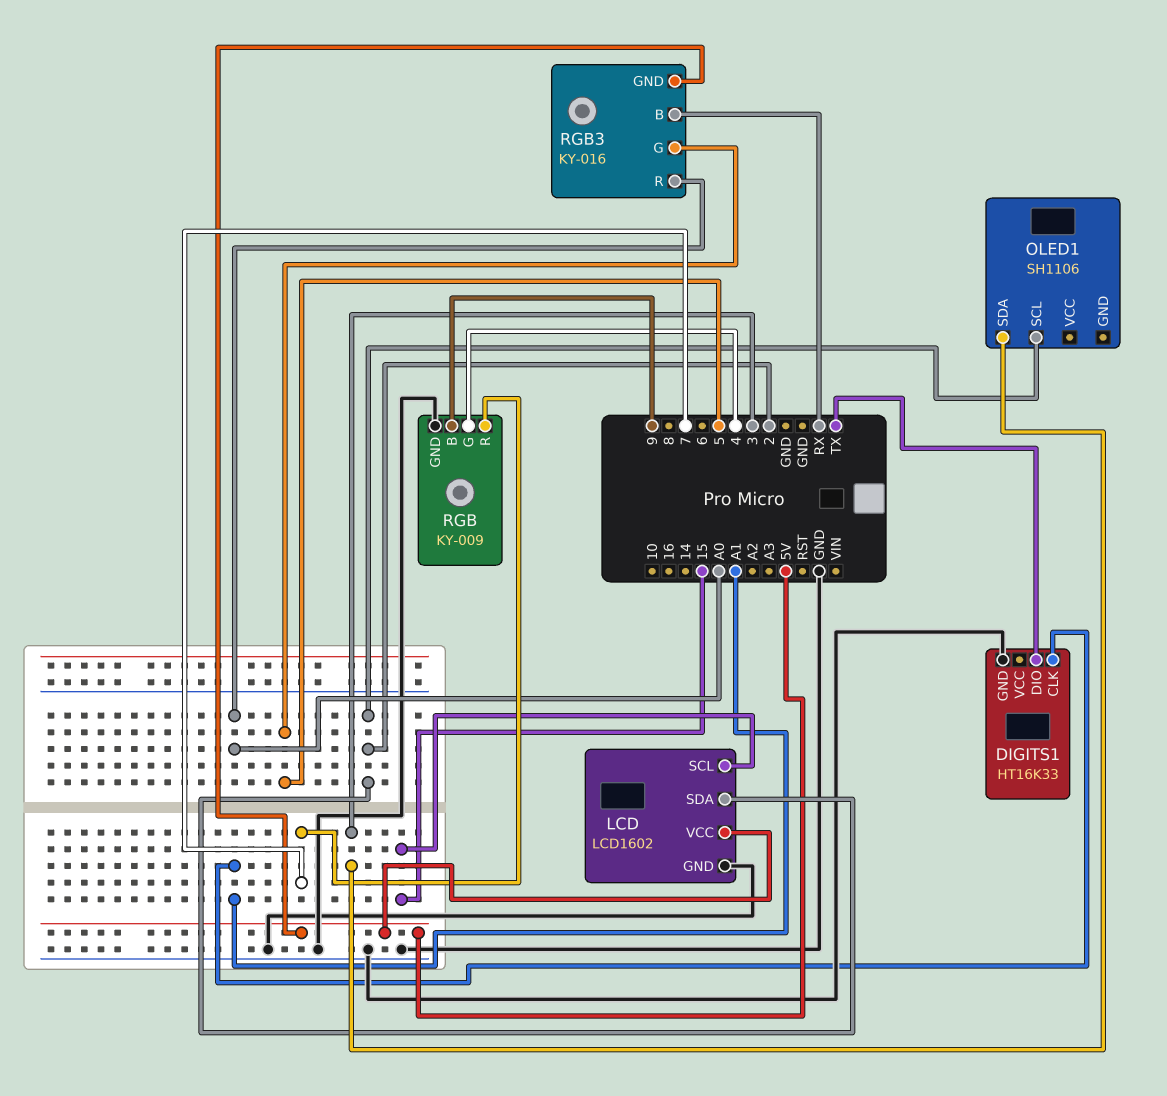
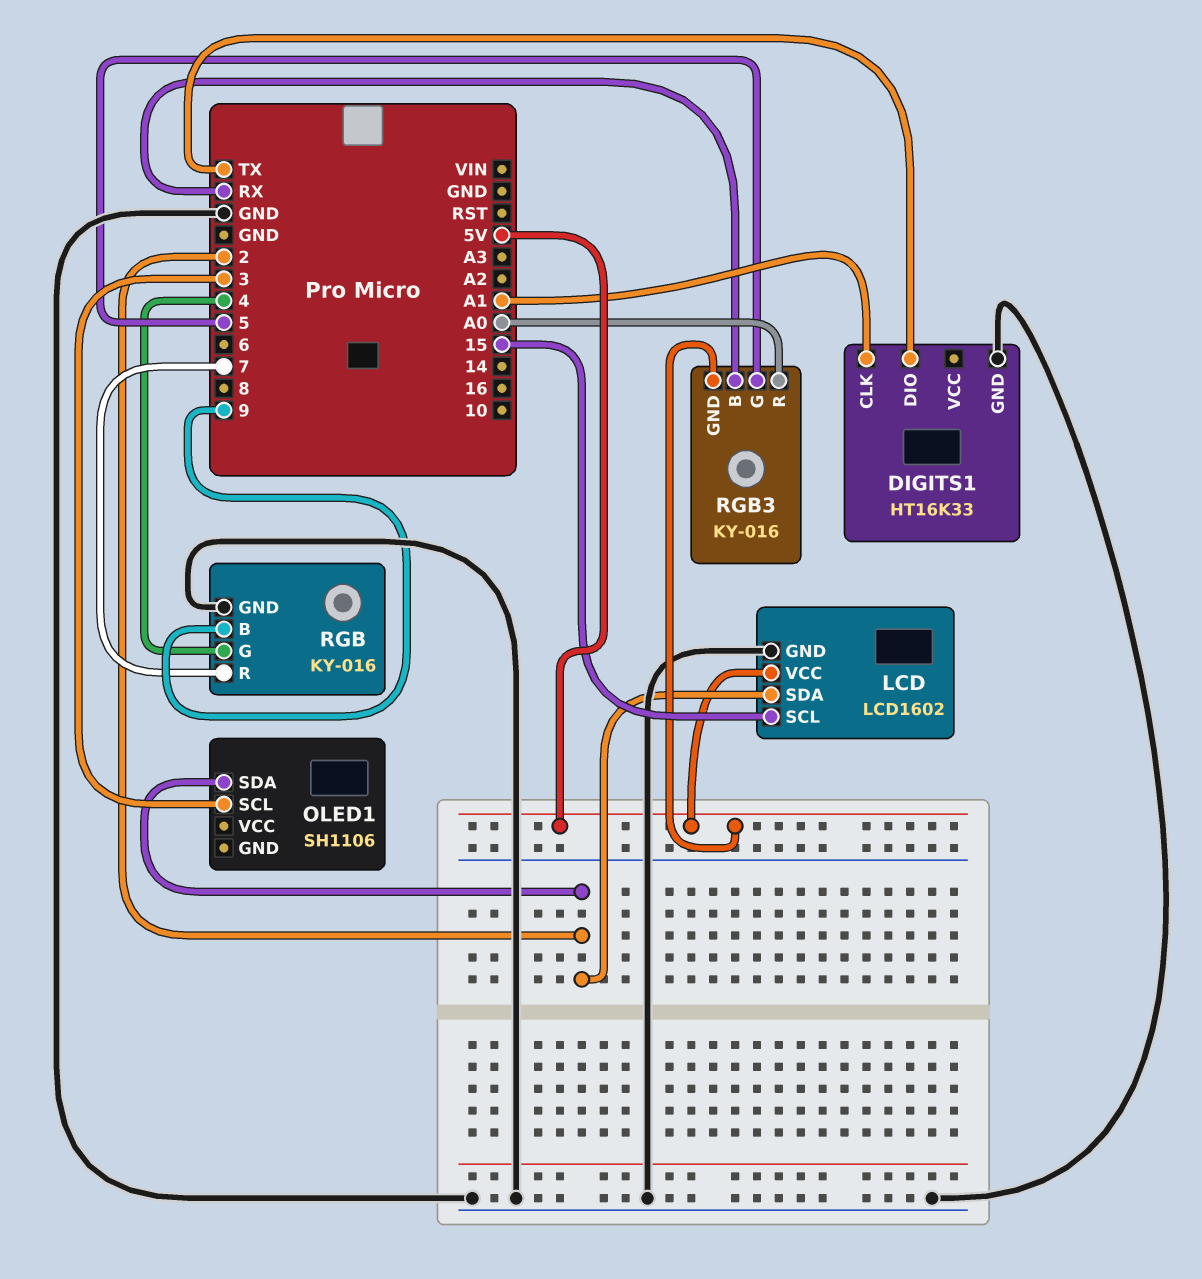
OLED1 pin SCL: 2 -> 3
OLED1 pin SDA: 3 -> 2
RGB: KY-009 -> KY-016

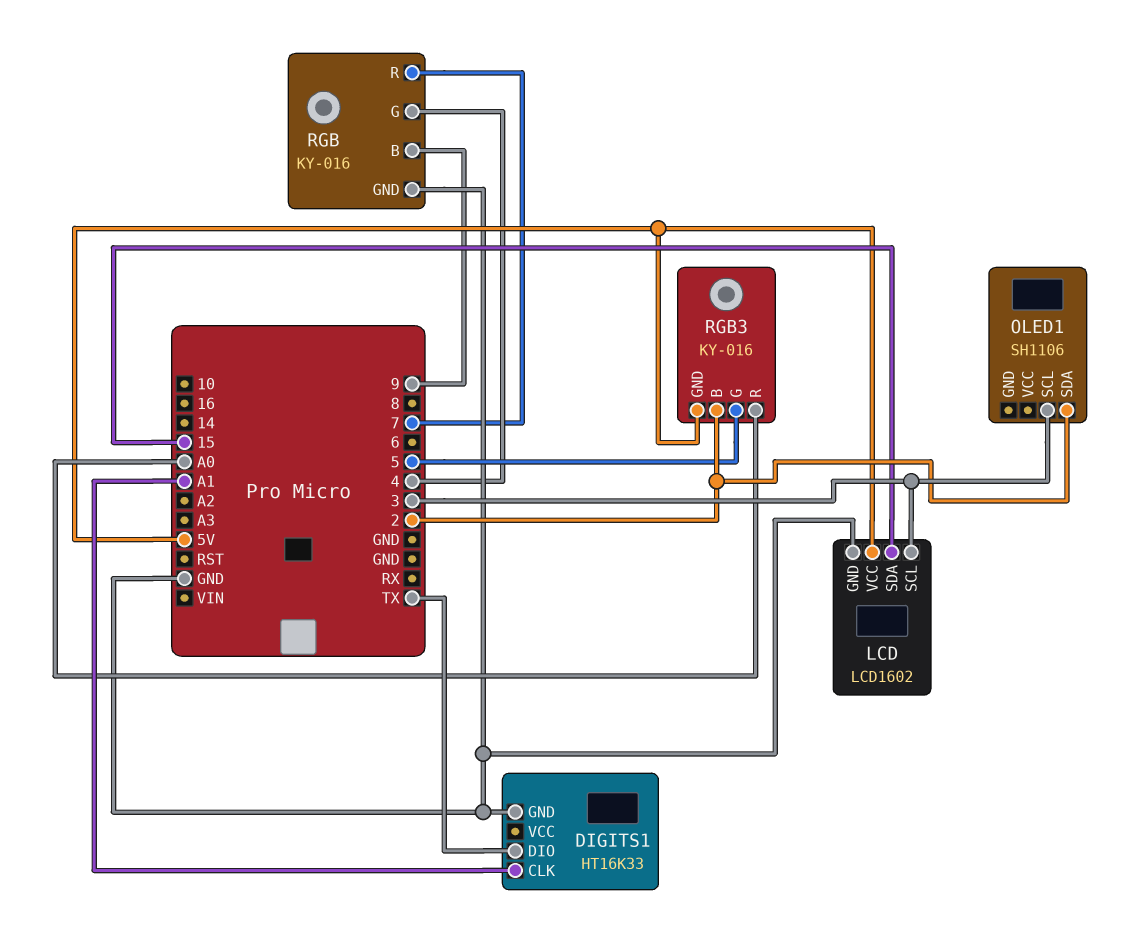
LCD pin SCL: 15 -> 3
LCD pin SDA: 2 -> 15
RGB3 pin B: RX -> 2

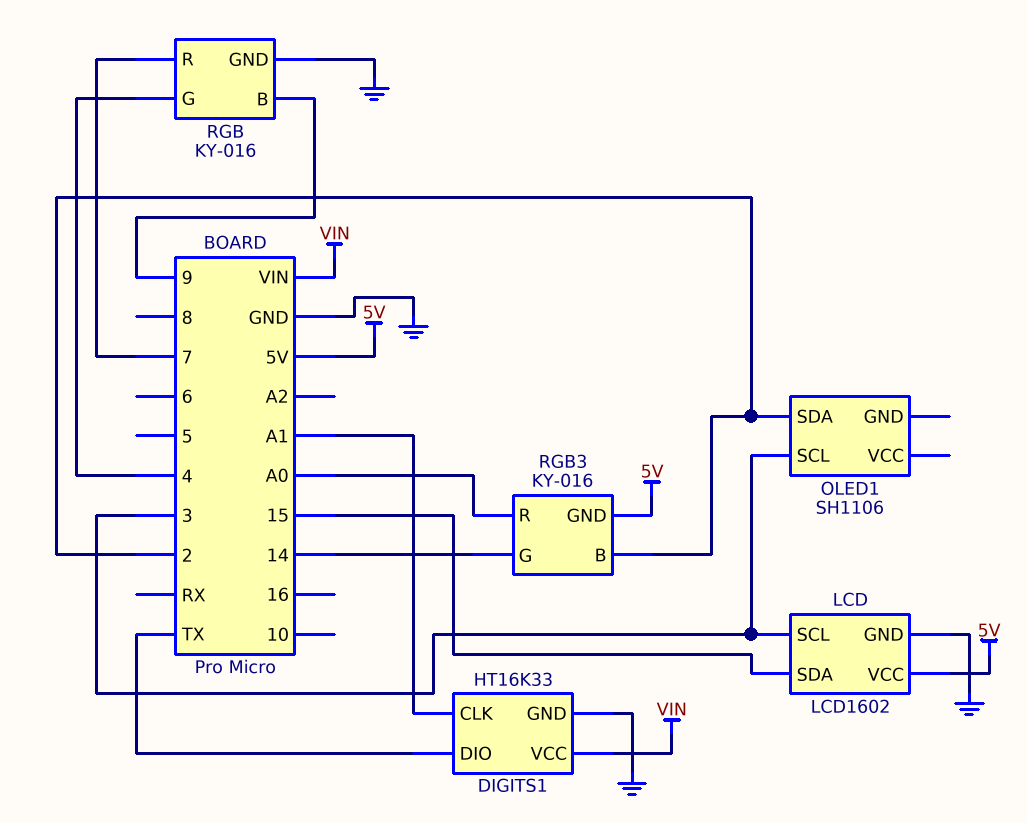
DIGITS1 pin VCC: none -> VIN
RGB3 pin G: 5 -> 14

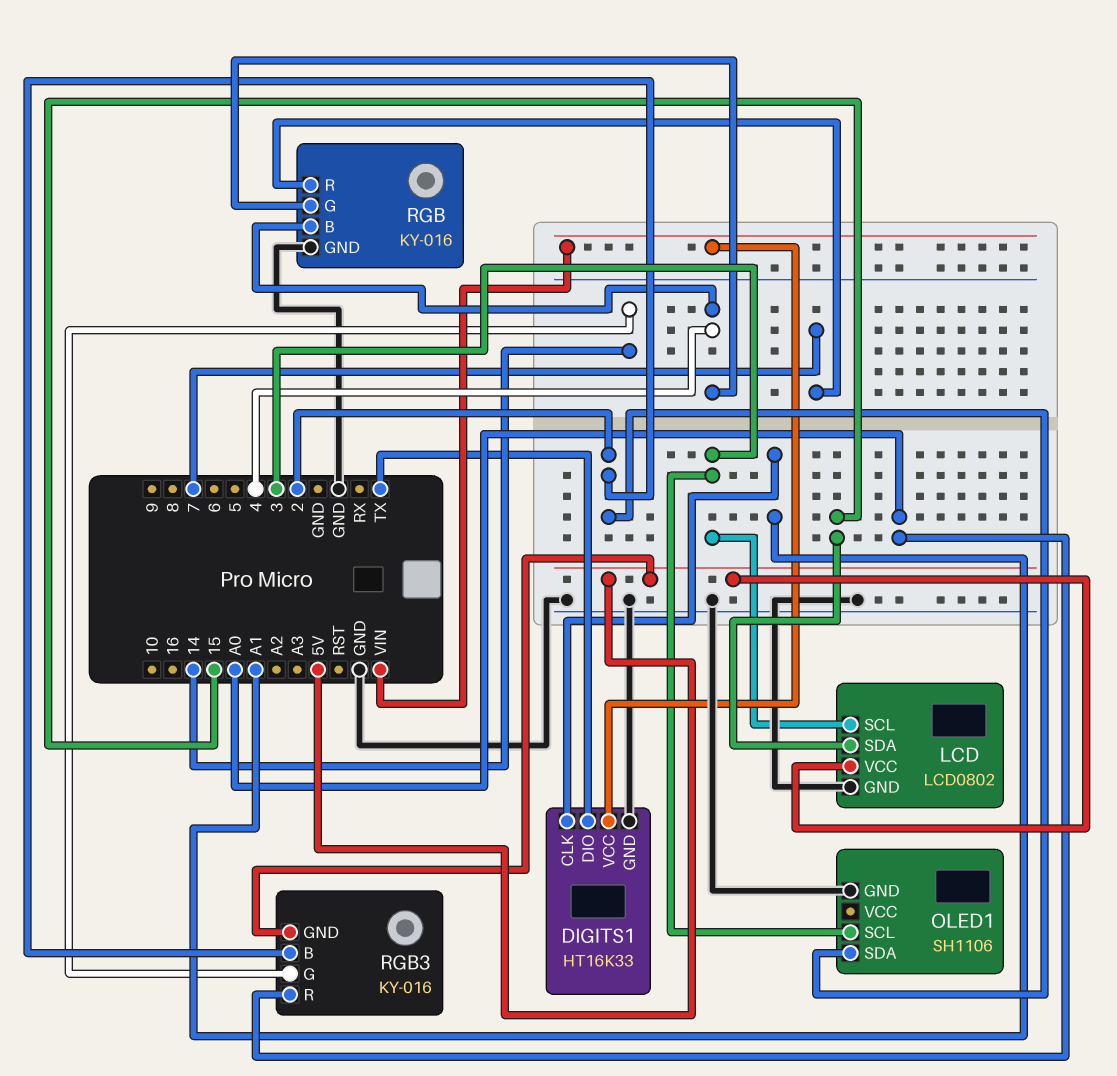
LCD: LCD1602 -> LCD0802
OLED1 pin GND: none -> GND
RGB pin B: 9 -> 4

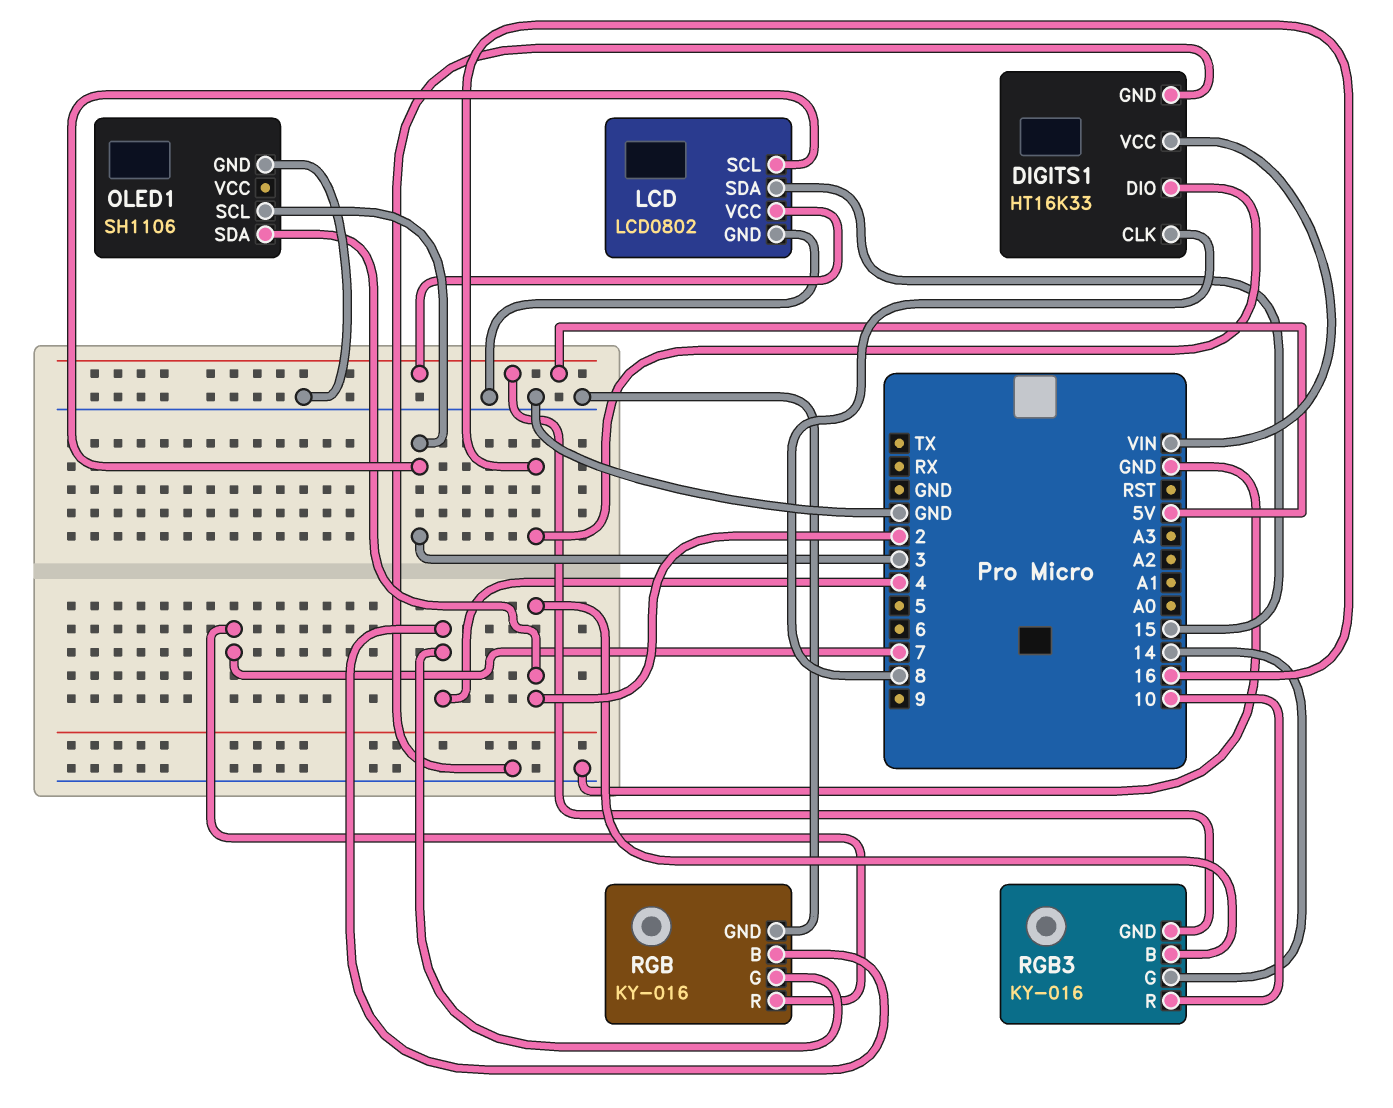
DIGITS1 pin CLK: A1 -> 8
DIGITS1 pin DIO: TX -> 16
RGB3 pin R: A0 -> 10

